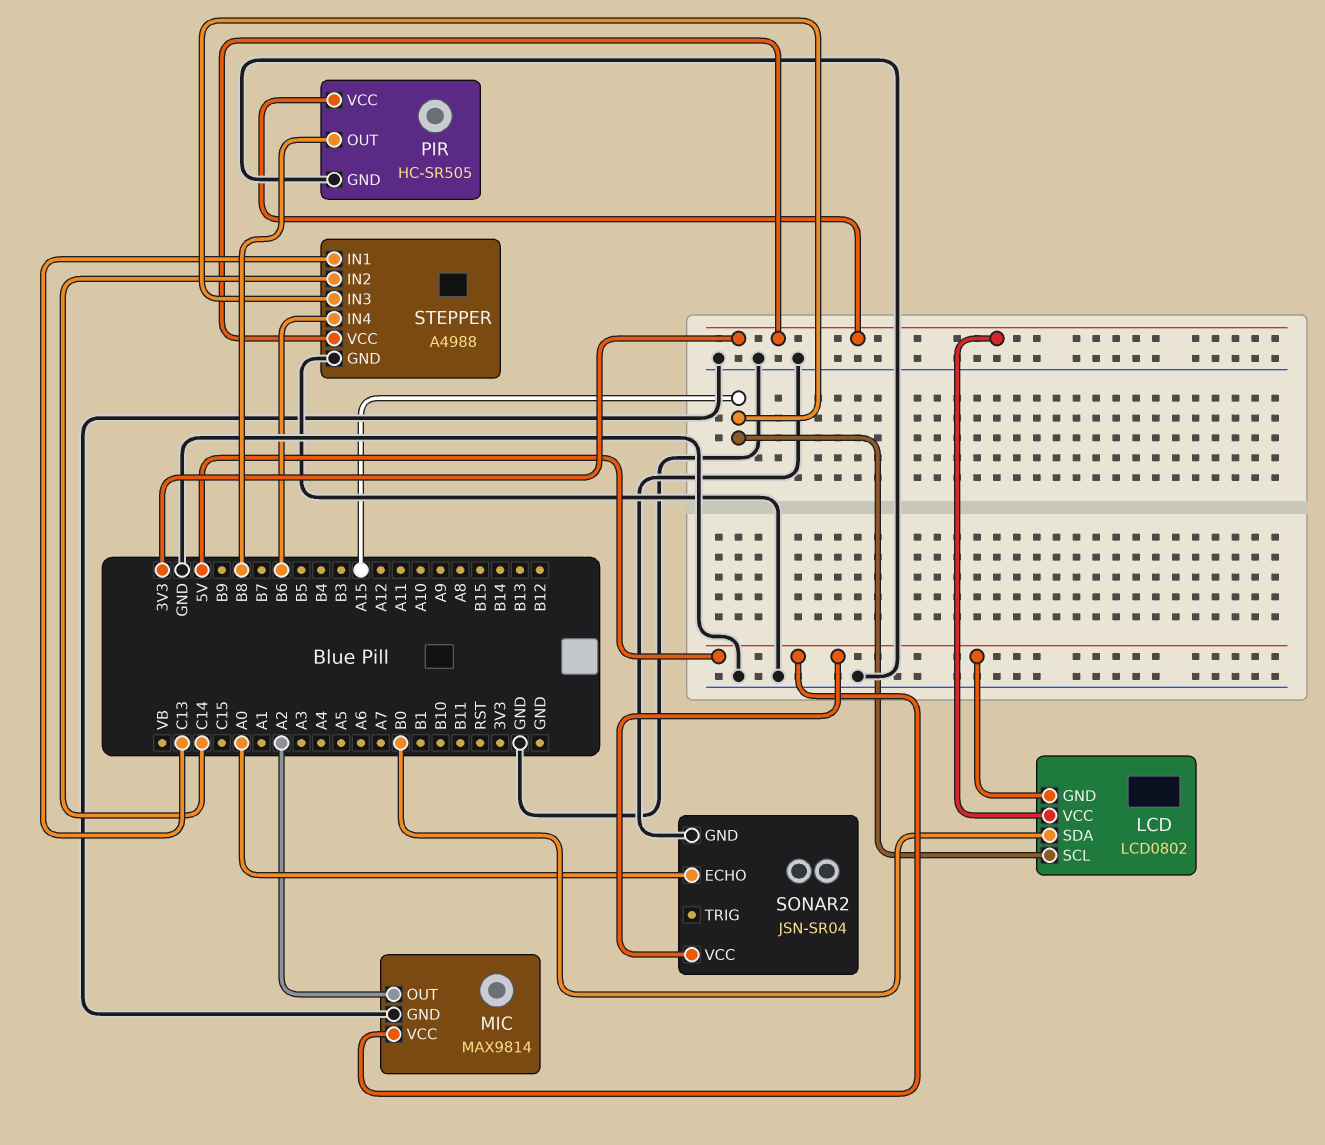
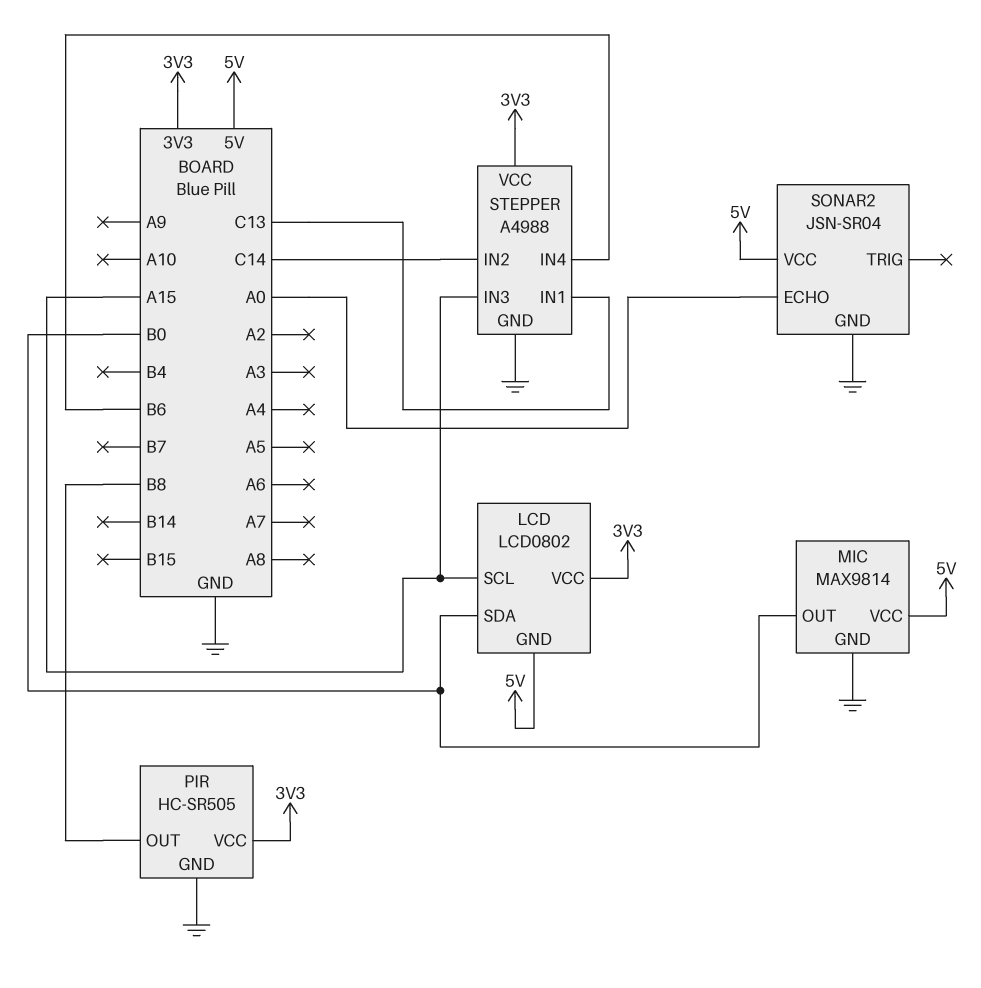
MIC pin OUT: A2 -> B0

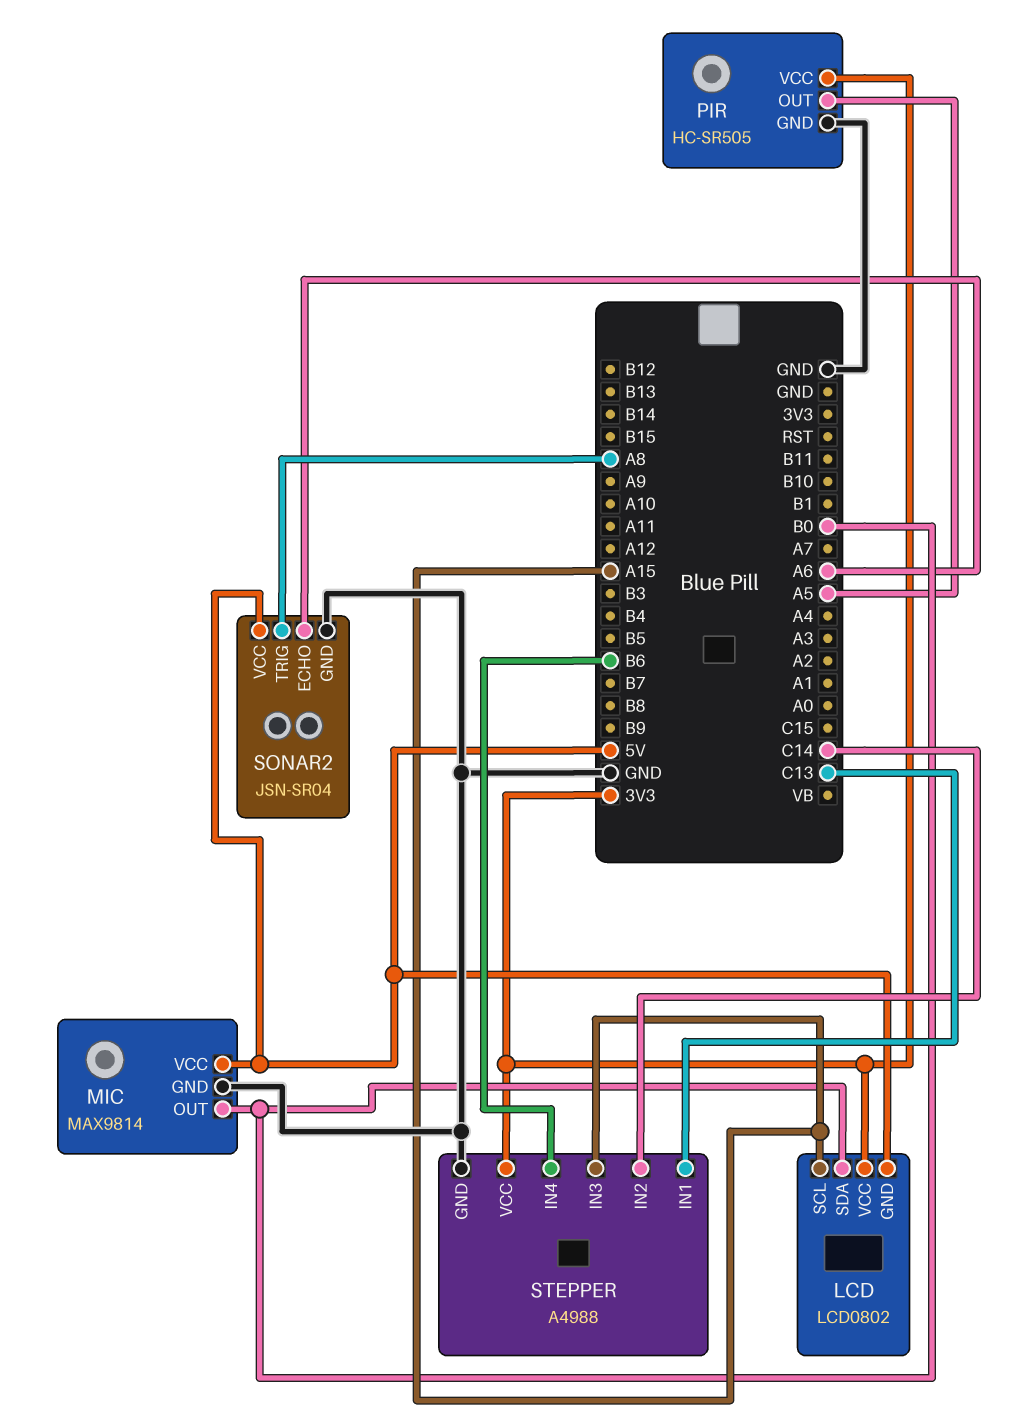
PIR pin OUT: B8 -> A5
SONAR2 pin ECHO: A0 -> A6
SONAR2 pin TRIG: none -> A8

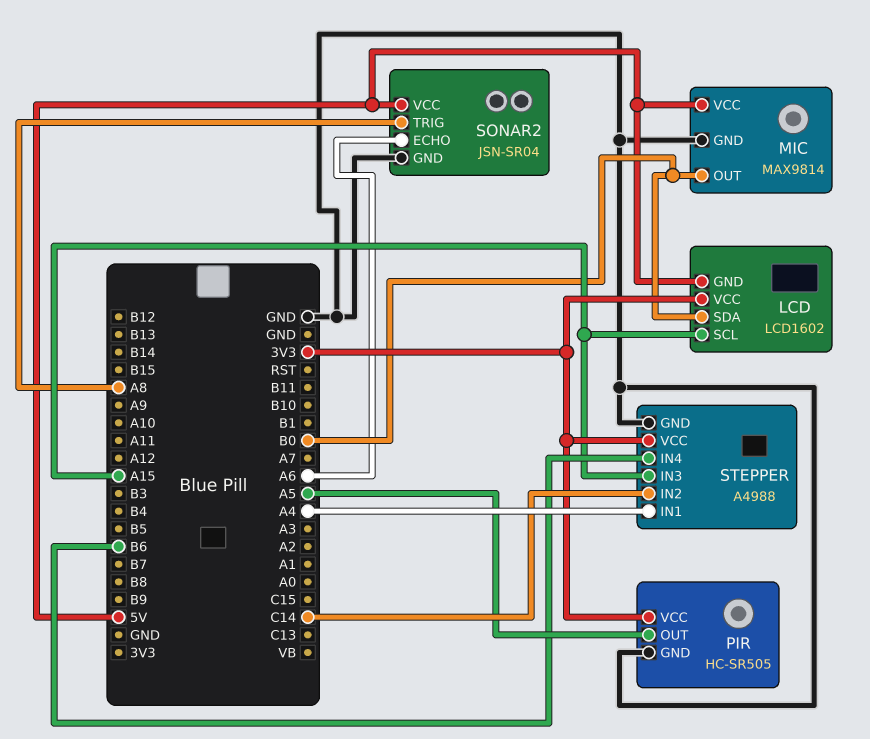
LCD: LCD0802 -> LCD1602
STEPPER pin IN1: C13 -> A4

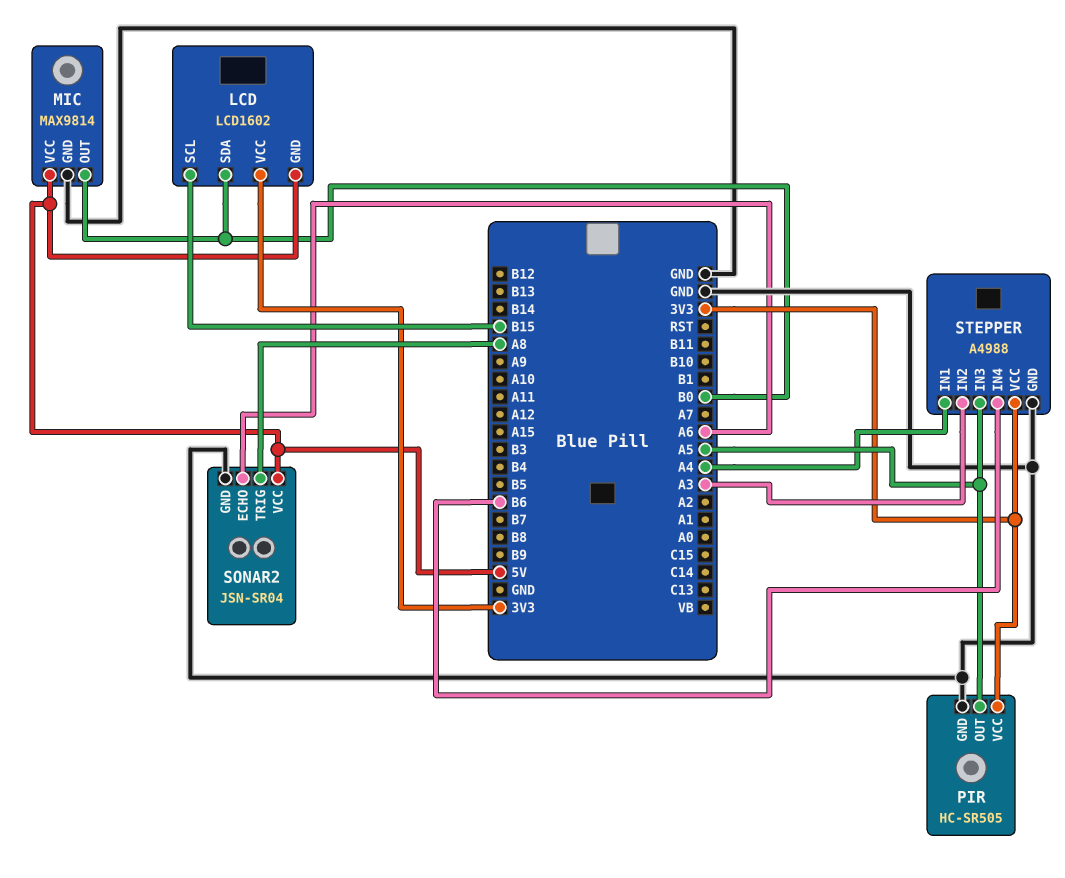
LCD pin SCL: A15 -> B15
STEPPER pin IN2: C14 -> A3
STEPPER pin IN3: A15 -> A5

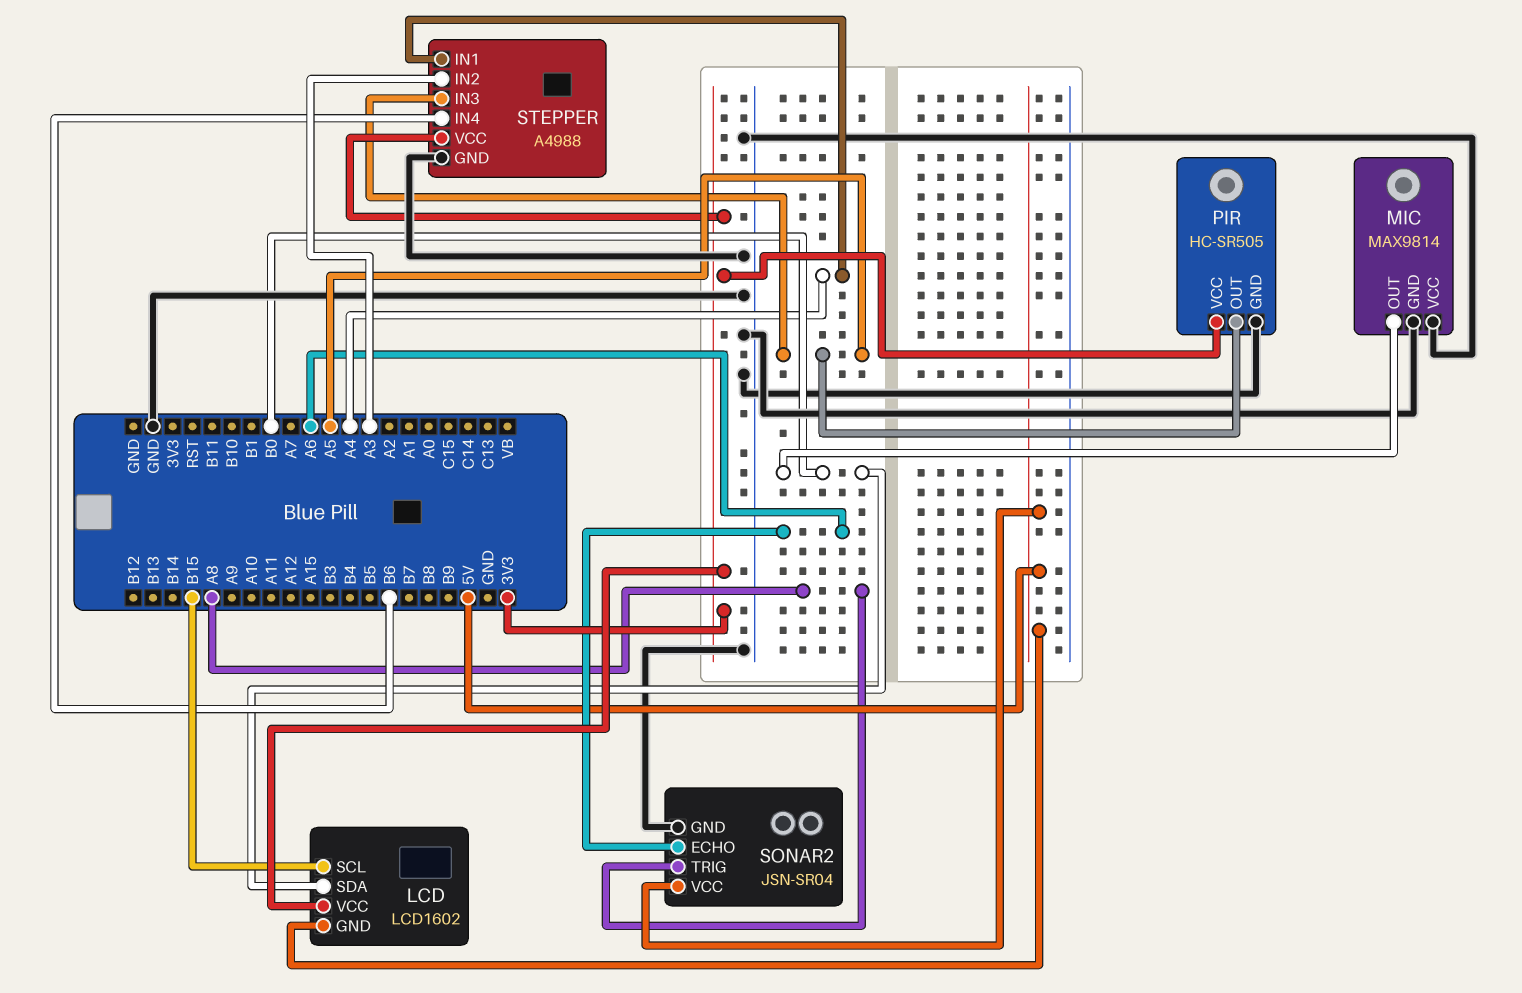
MIC pin VCC: 5V -> GND

